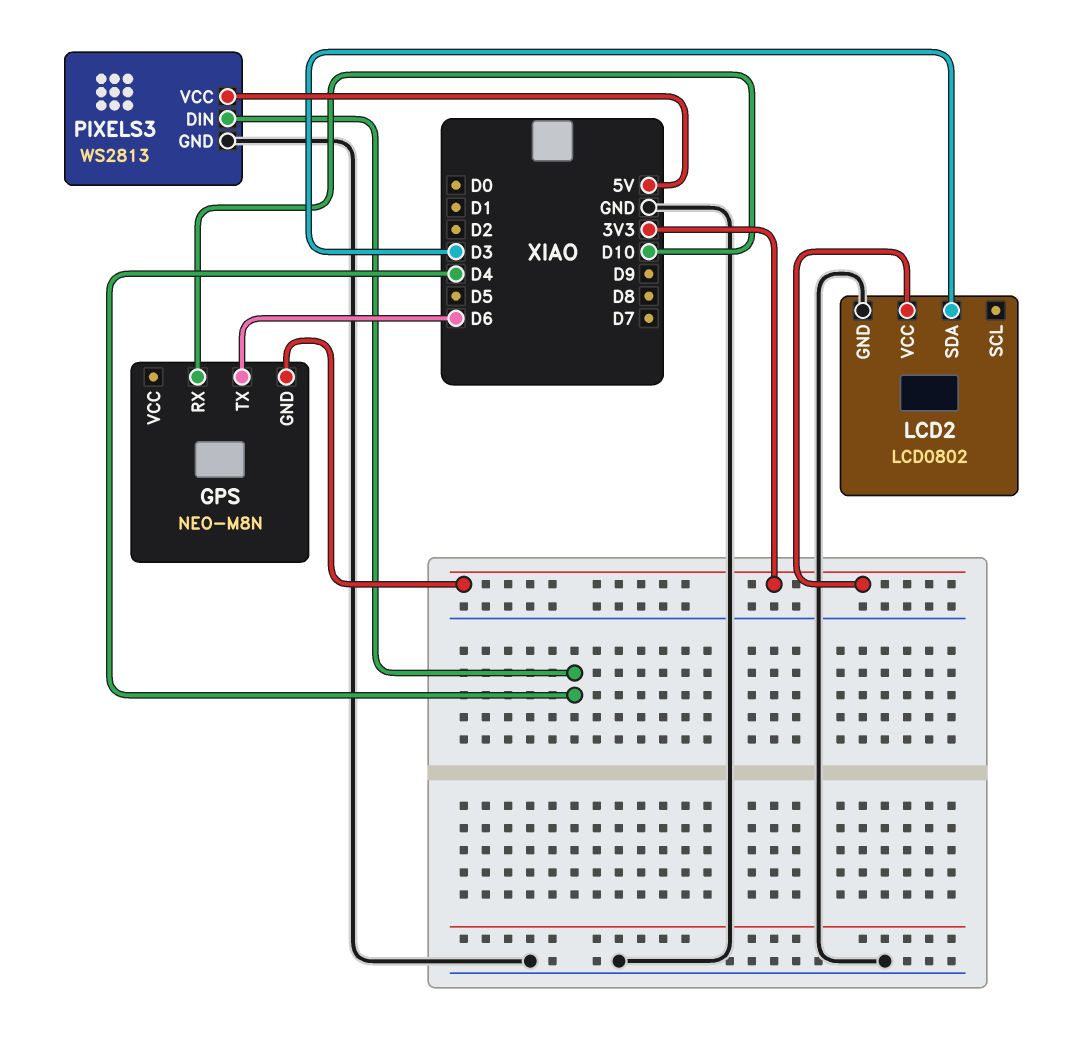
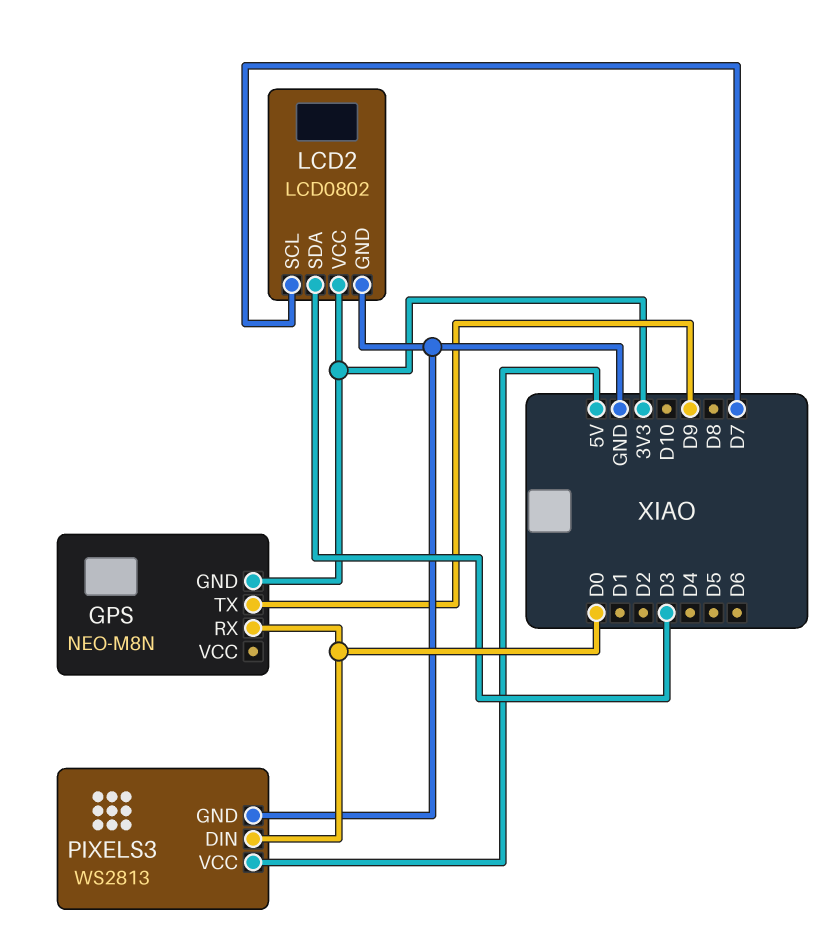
GPS pin RX: D10 -> D0
GPS pin TX: D6 -> D9
LCD2 pin SCL: none -> D7
PIXELS3 pin DIN: D4 -> D0

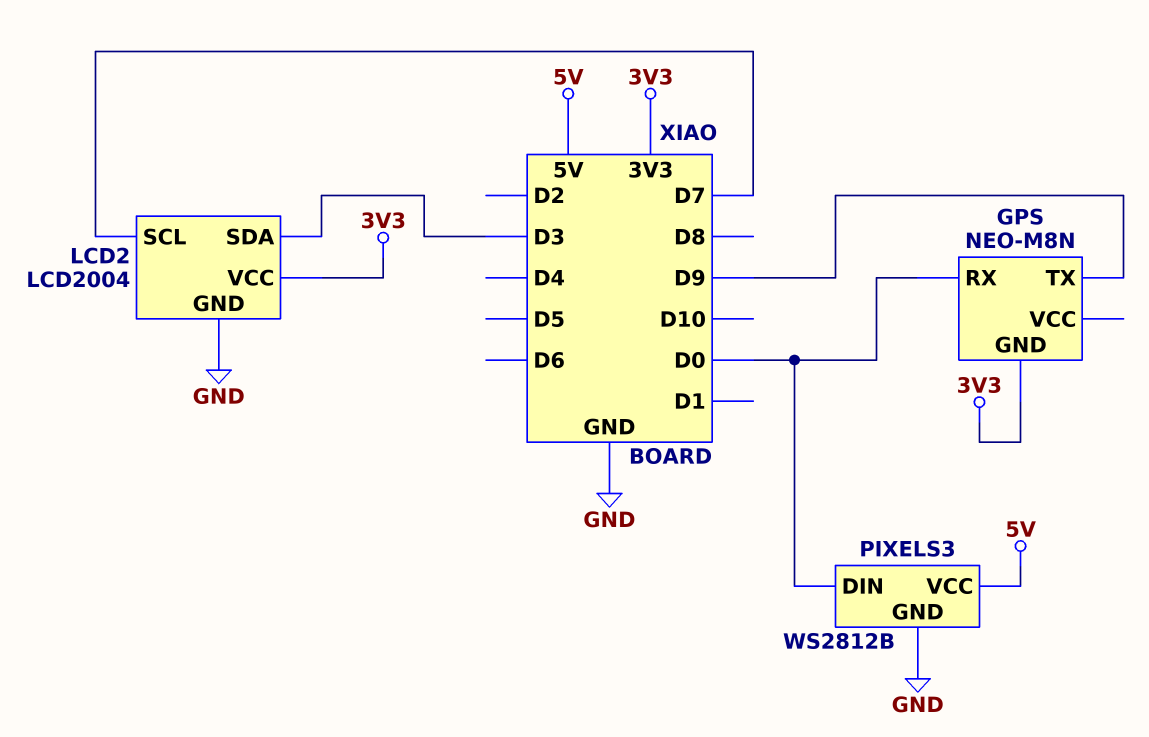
LCD2: LCD0802 -> LCD2004
PIXELS3: WS2813 -> WS2812B

